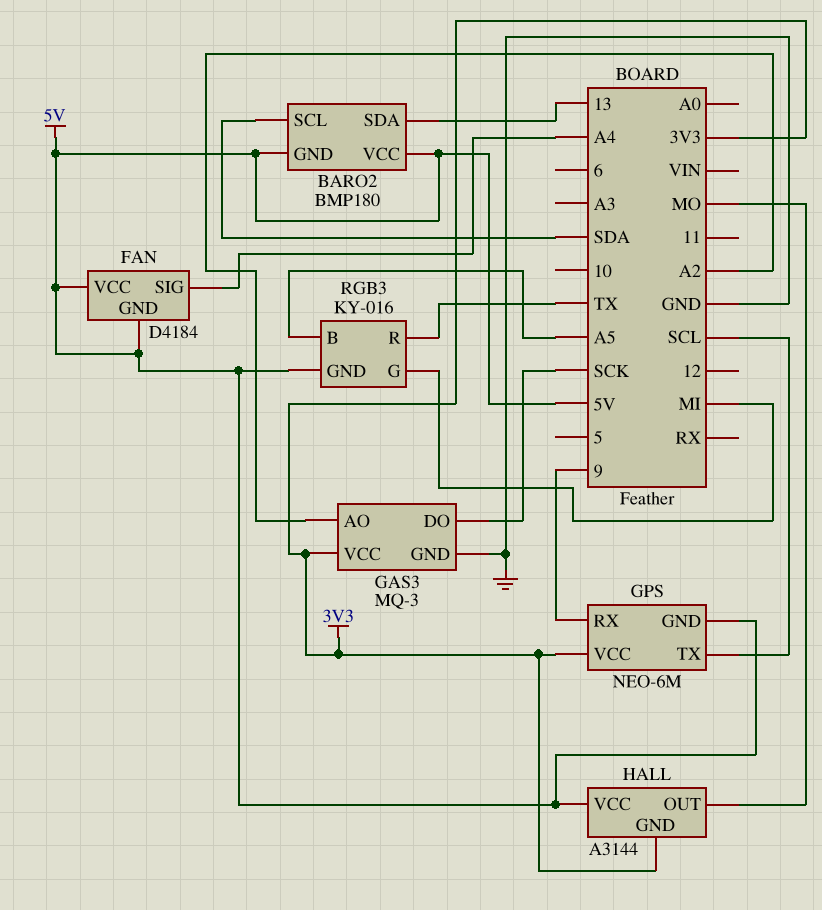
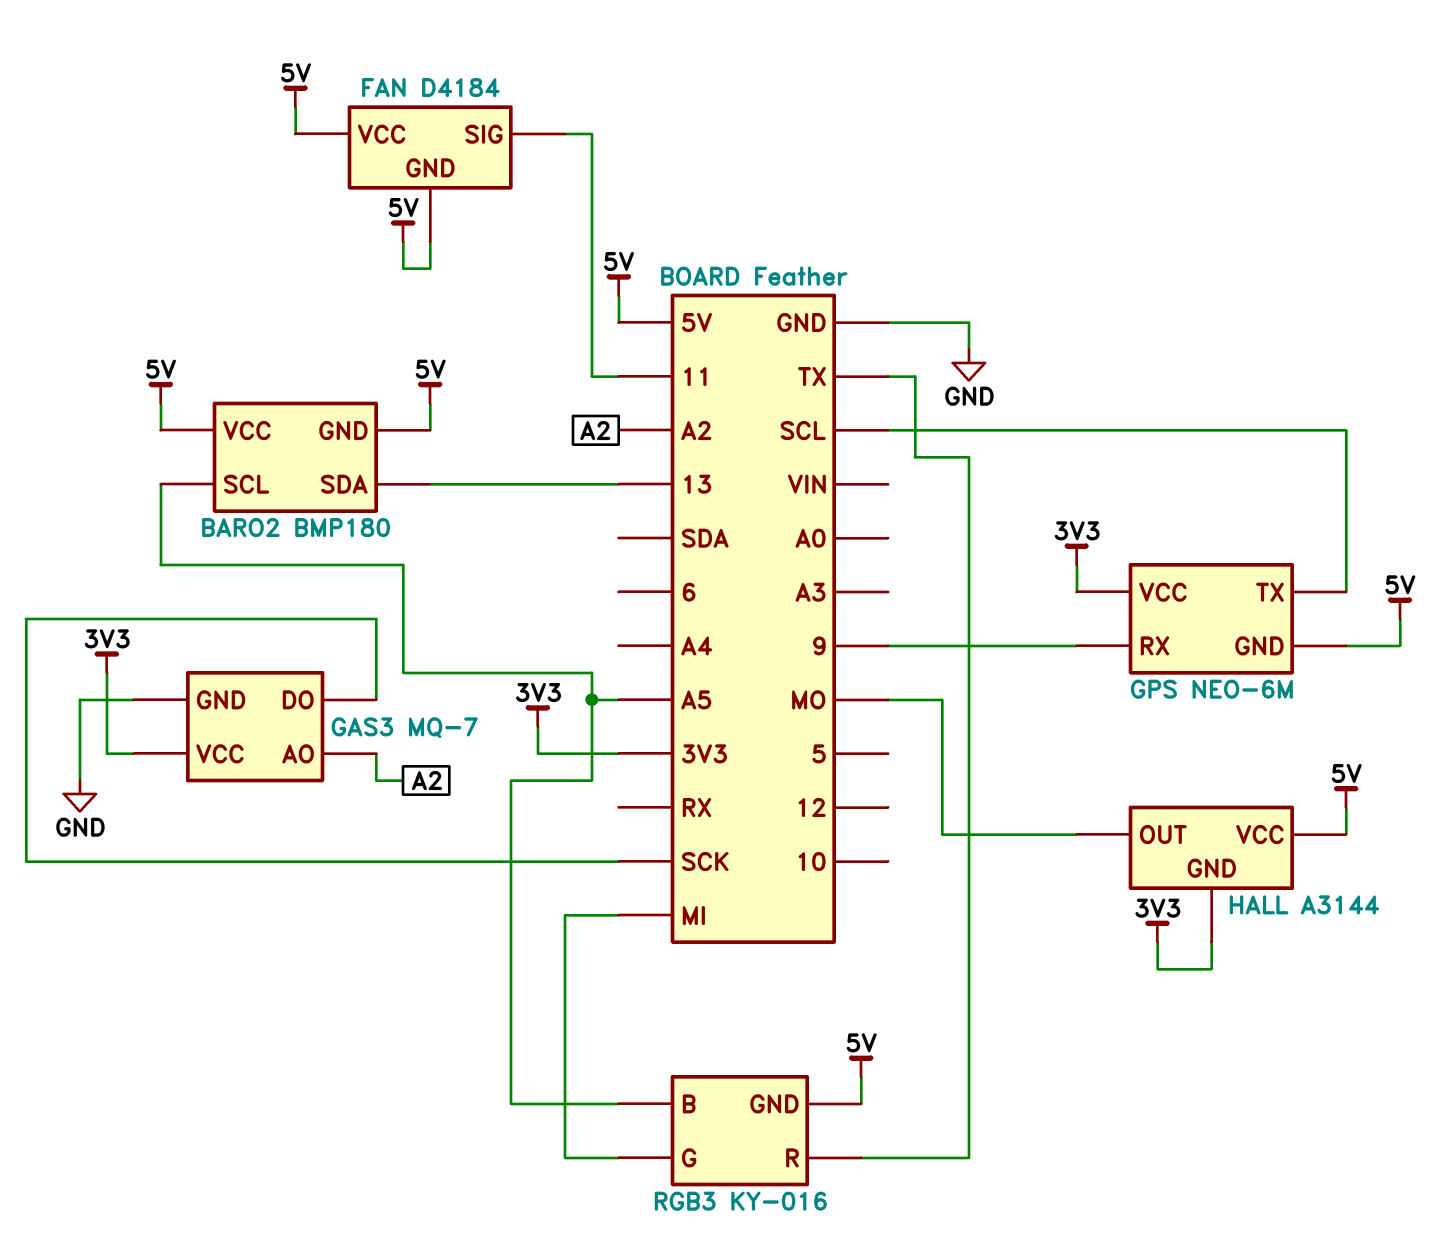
BARO2 pin SCL: SDA -> A5
FAN pin SIG: A4 -> 11
GAS3: MQ-3 -> MQ-7

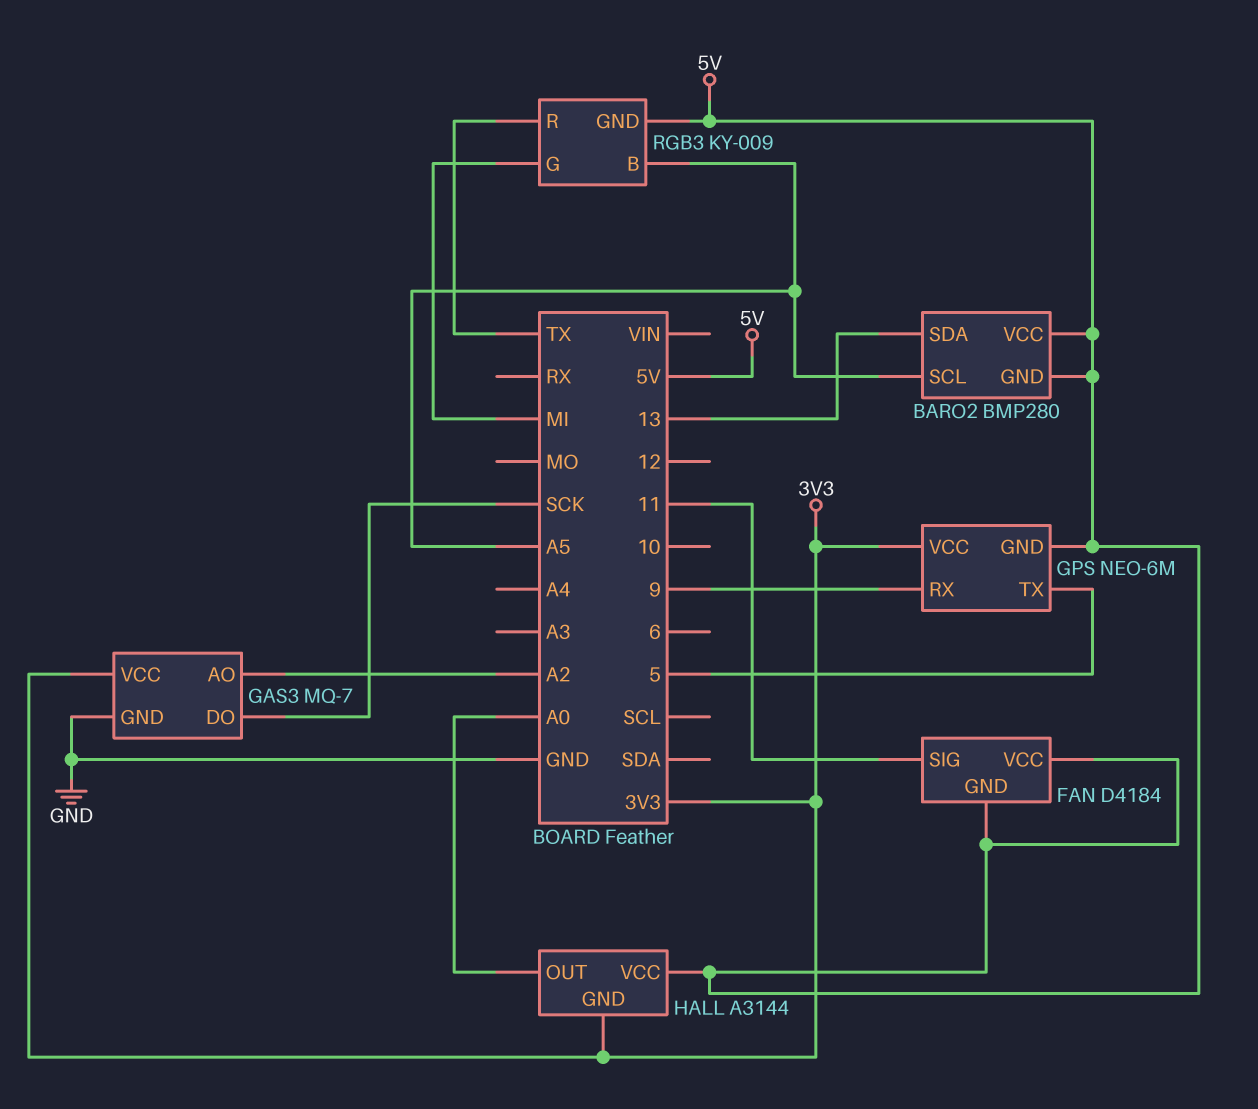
BARO2: BMP180 -> BMP280
GPS pin TX: SCL -> 5
HALL pin OUT: MO -> A0
RGB3: KY-016 -> KY-009

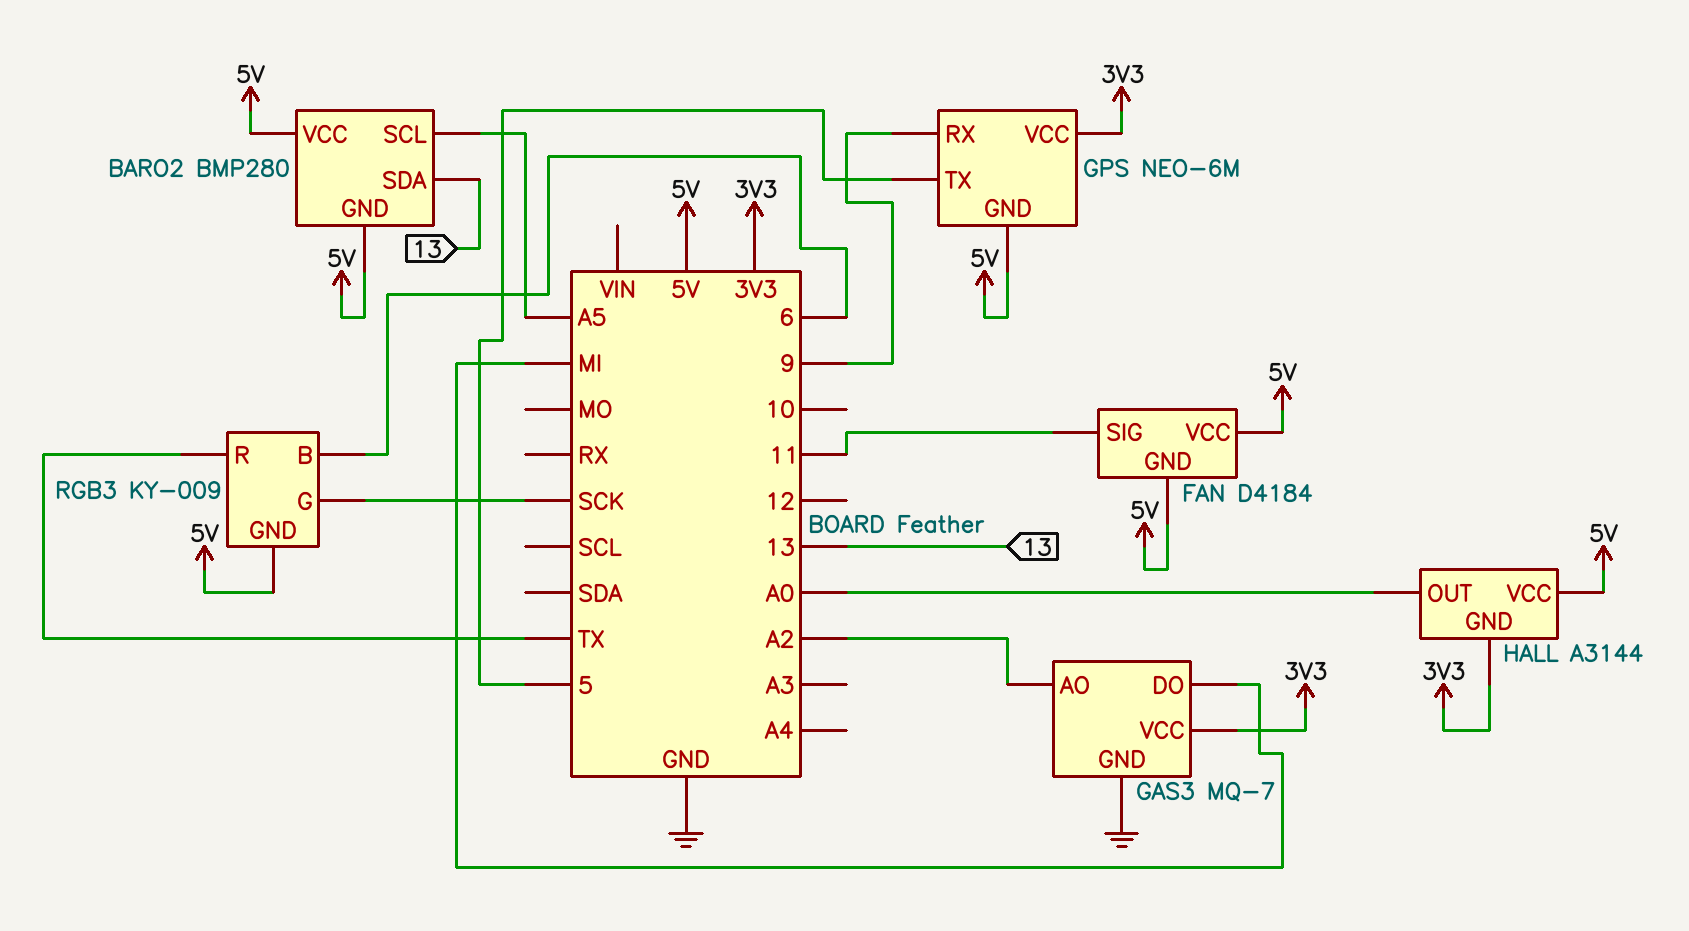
GAS3 pin DO: SCK -> MI
RGB3 pin B: A5 -> 6
RGB3 pin G: MI -> SCK

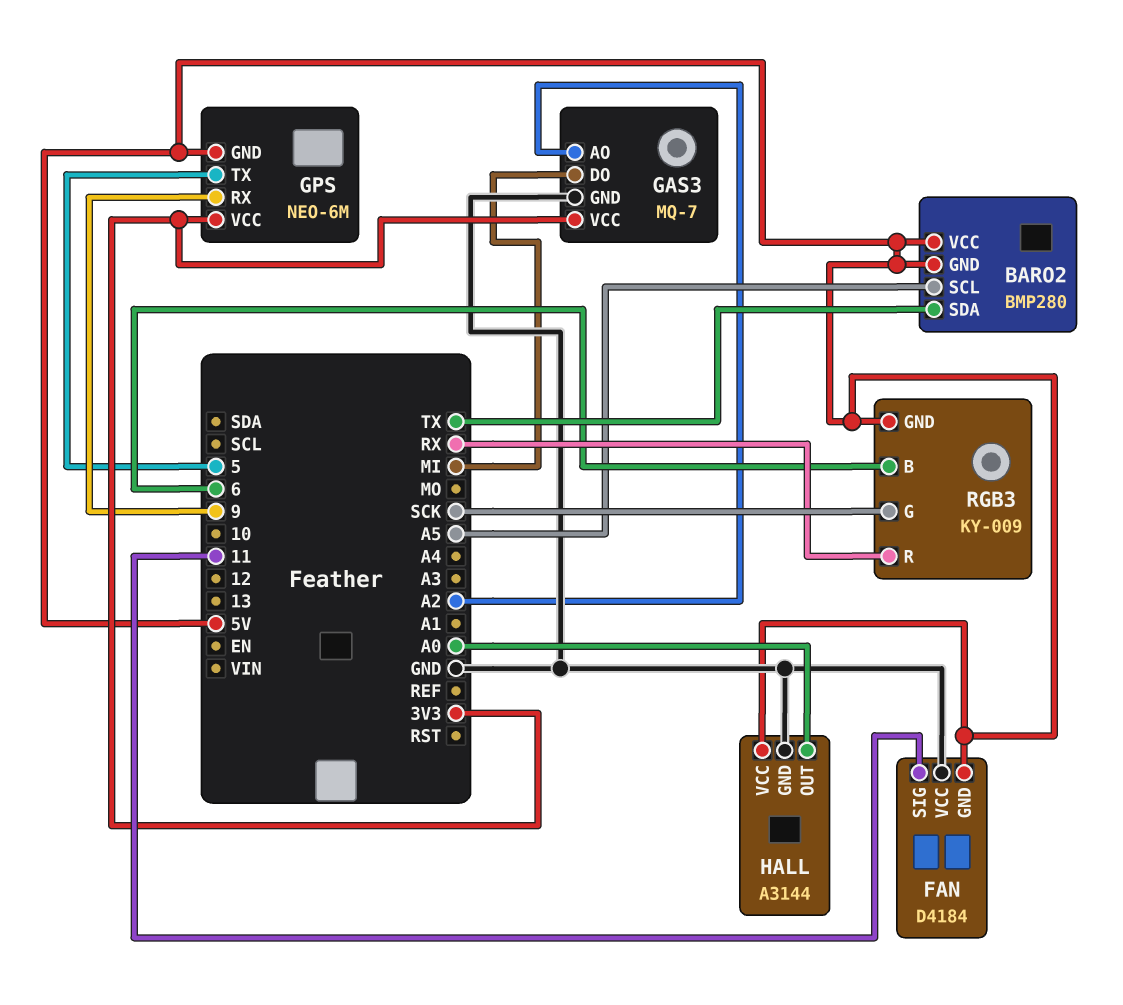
BARO2 pin SDA: 13 -> TX
FAN pin VCC: 5V -> GND
HALL pin GND: 3V3 -> GND
RGB3 pin R: TX -> RX

